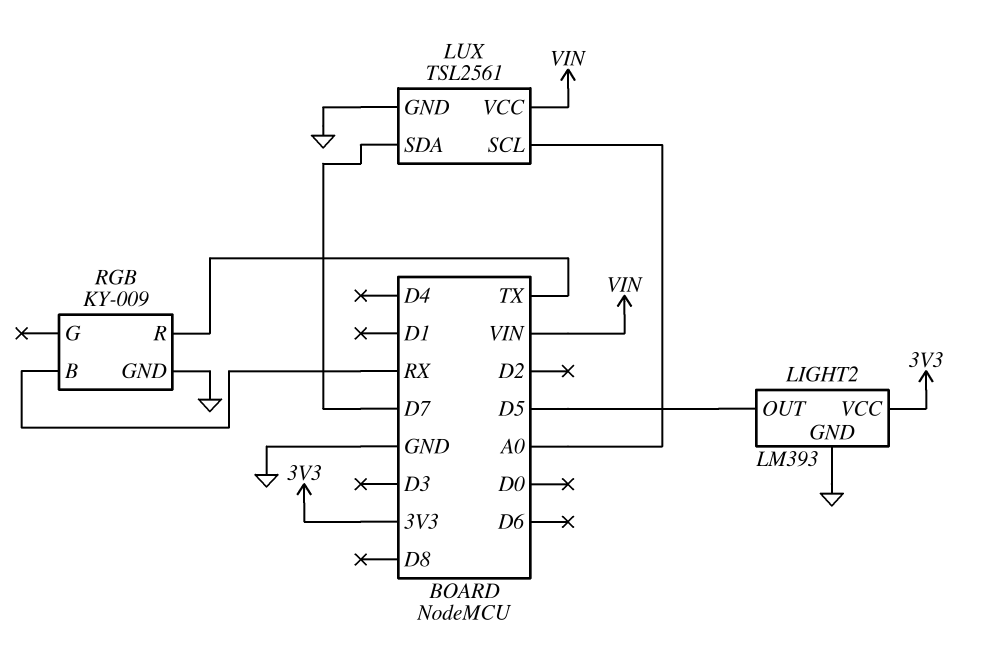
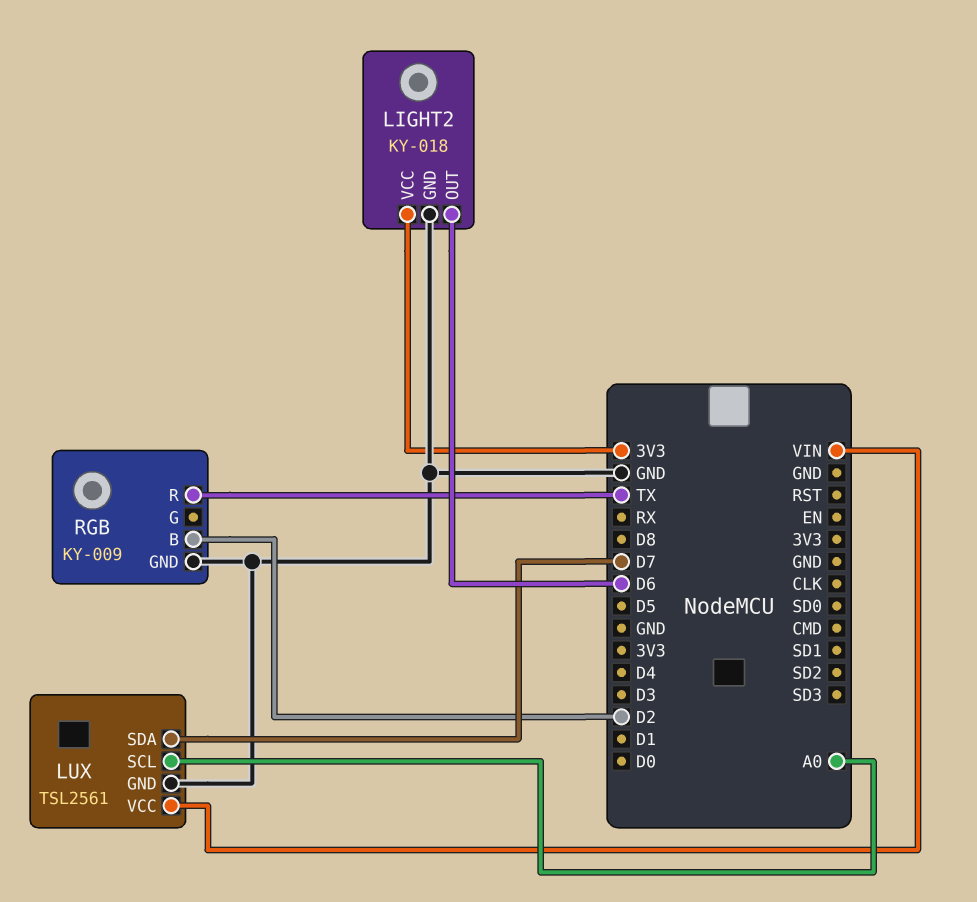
LIGHT2: LM393 -> KY-018
LIGHT2 pin OUT: D5 -> D6
RGB pin B: RX -> D2

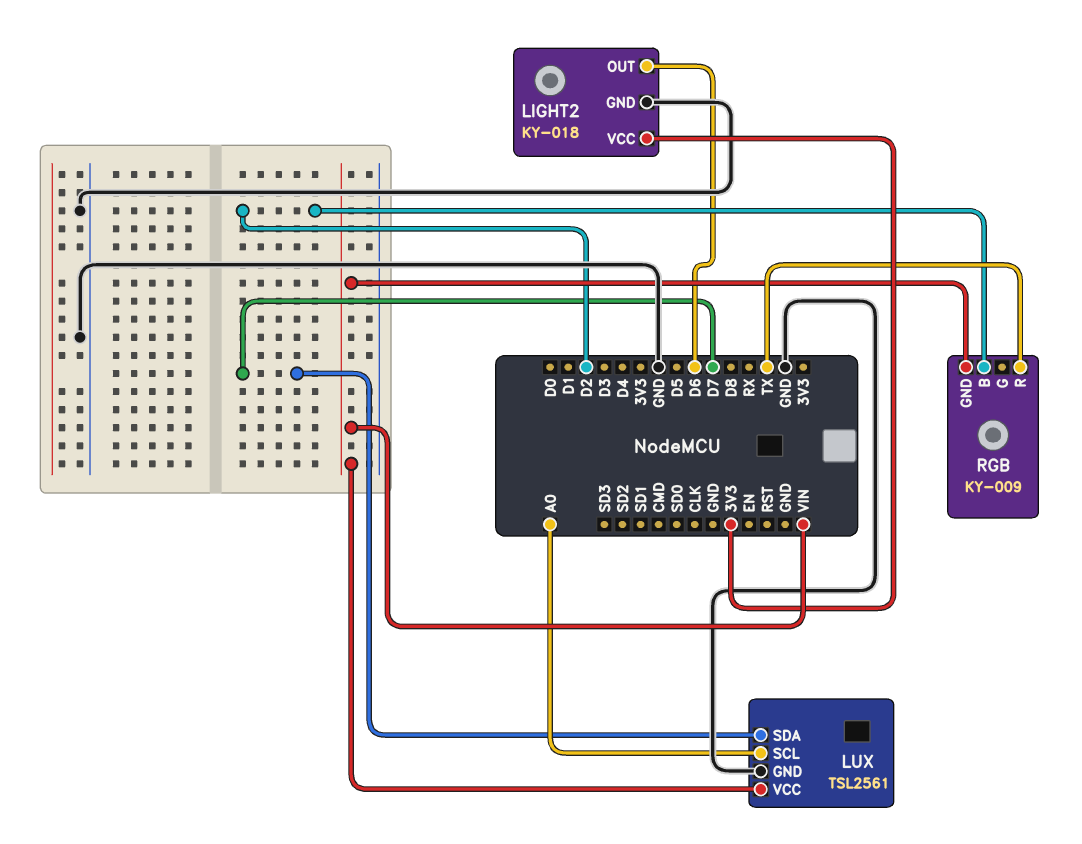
RGB pin GND: GND -> VIN

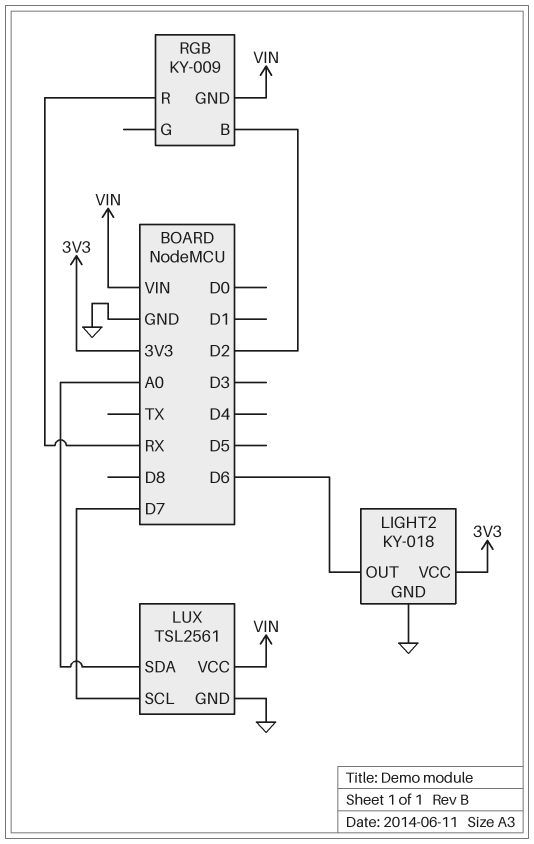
LUX pin SCL: A0 -> D7
LUX pin SDA: D7 -> A0
RGB pin R: TX -> RX

